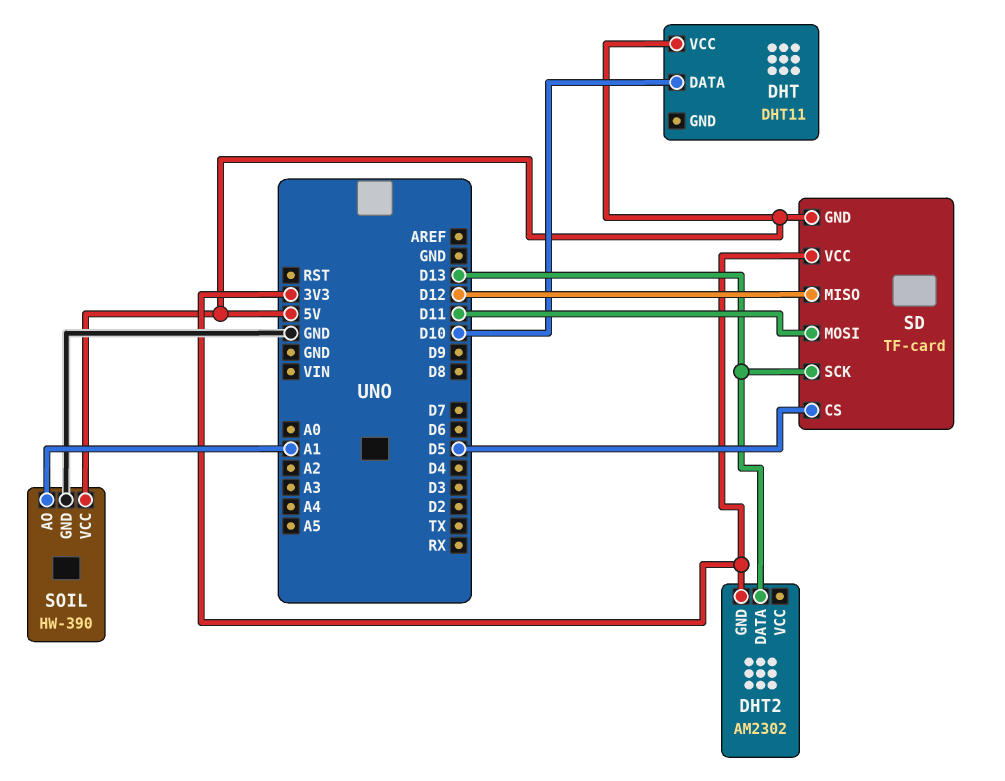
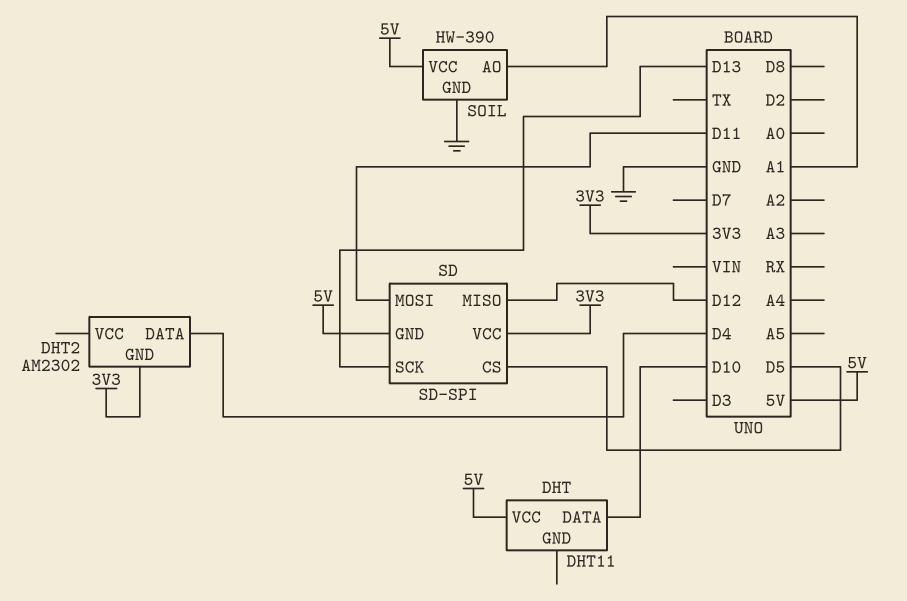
DHT2 pin DATA: D13 -> D4
SD: TF-card -> SD-SPI

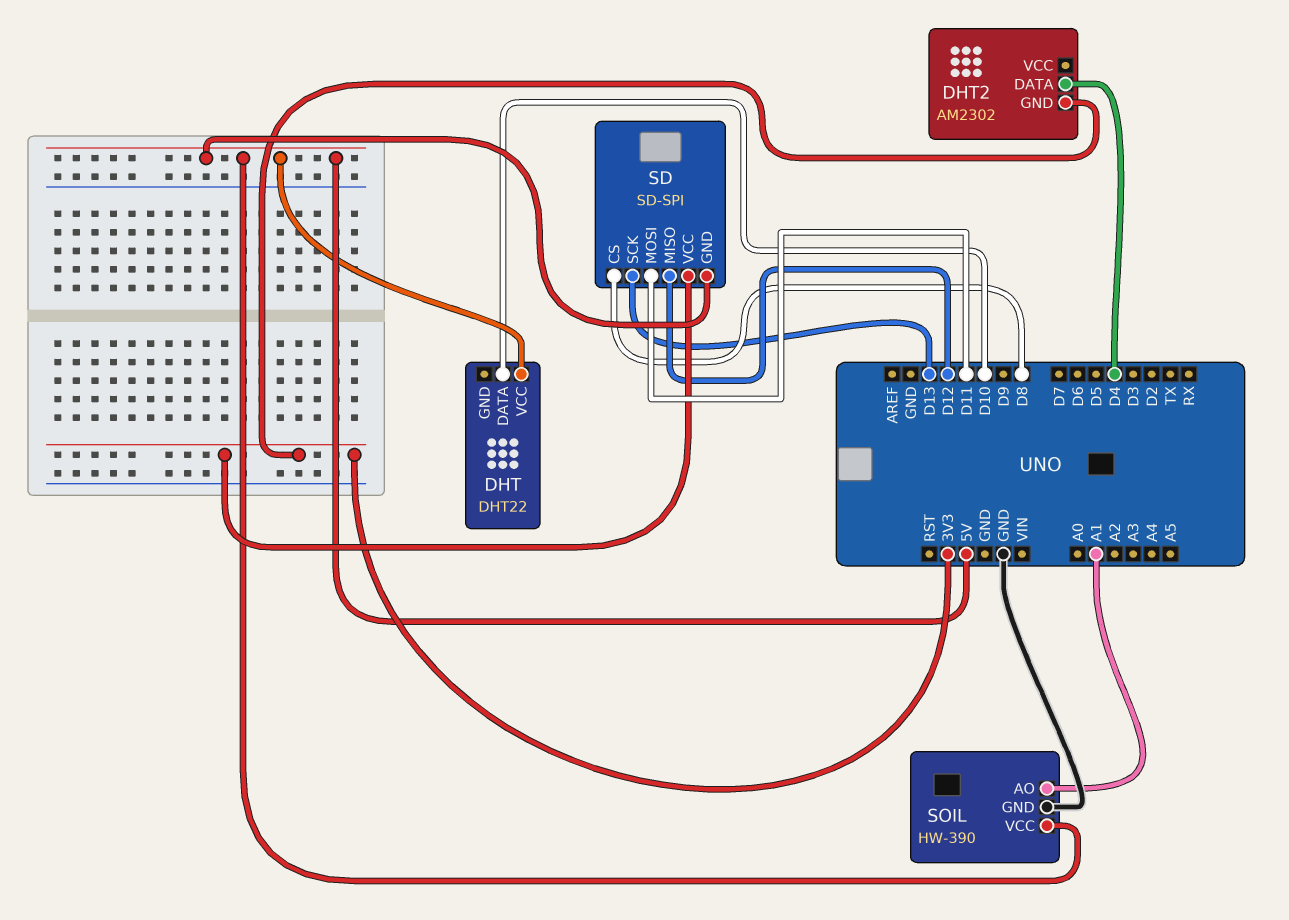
DHT: DHT11 -> DHT22
SD pin CS: D5 -> D8

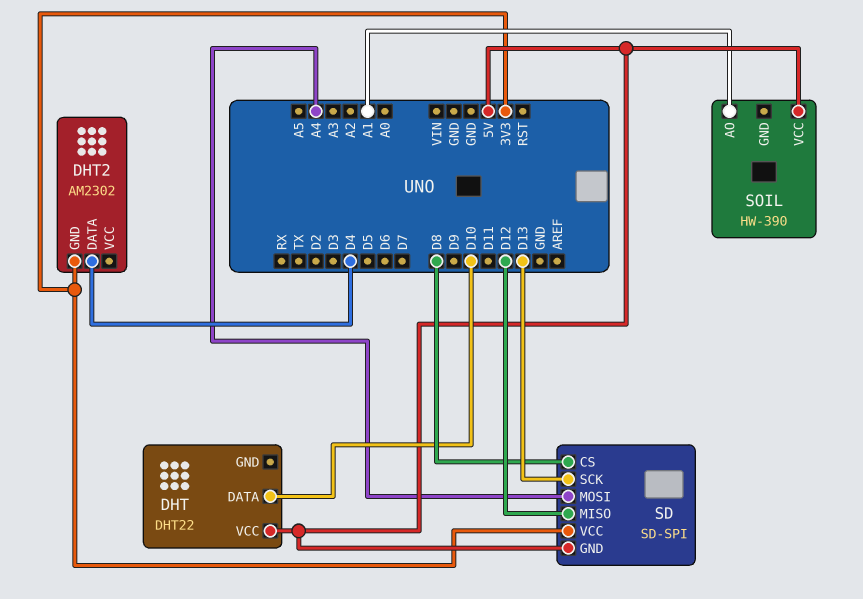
SD pin MOSI: D11 -> A4
SOIL pin GND: GND -> none

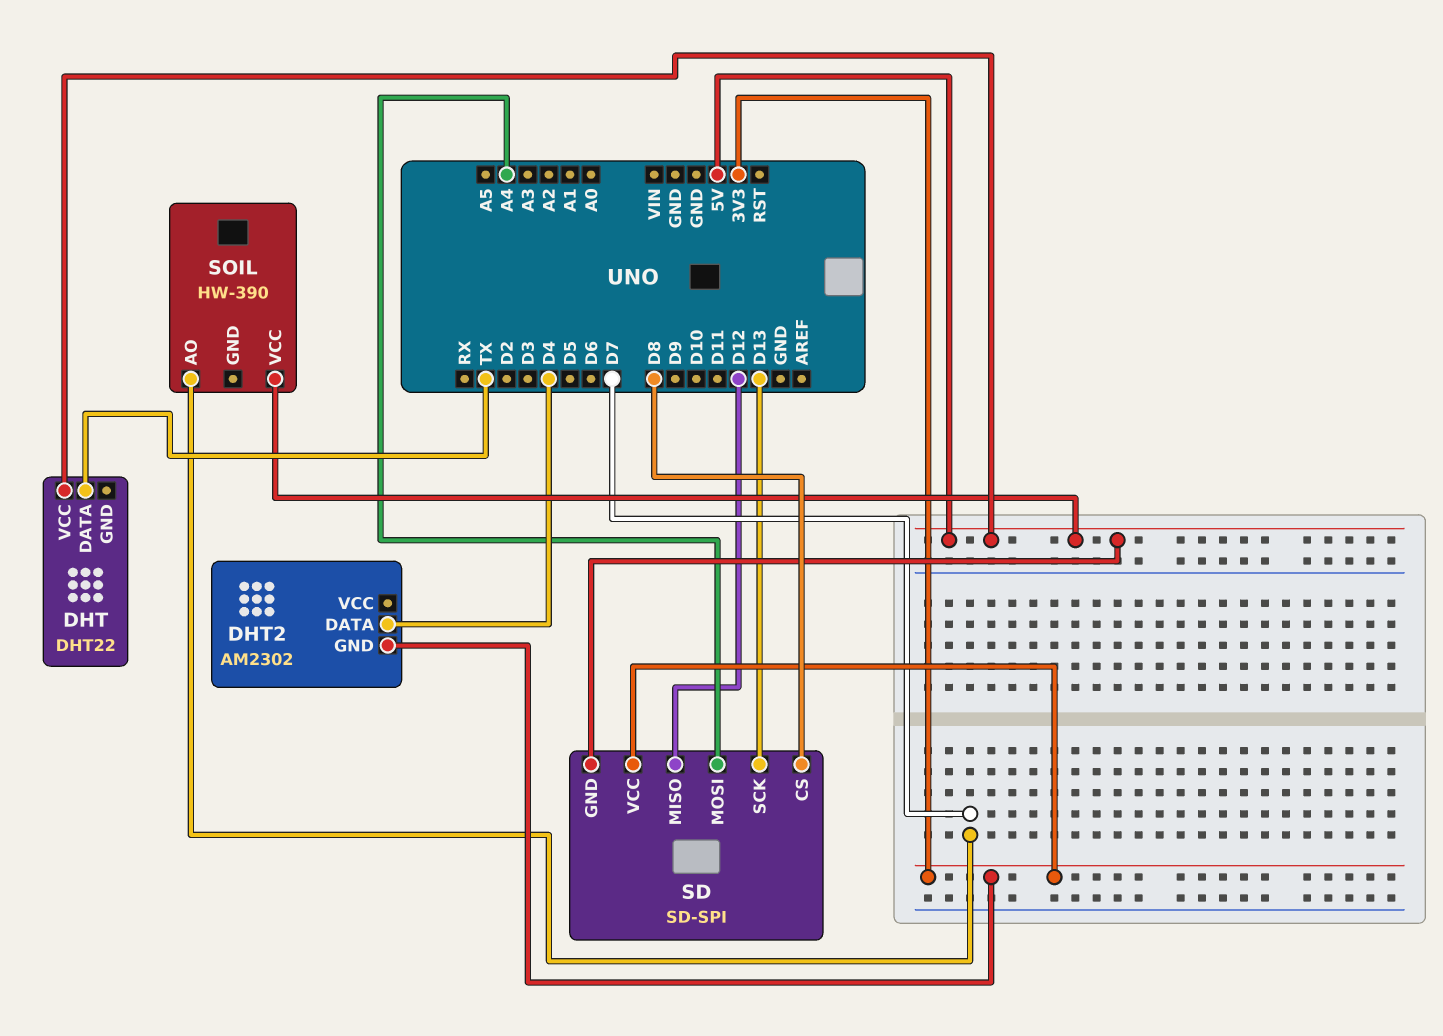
DHT pin DATA: D10 -> TX
SOIL pin AO: A1 -> D7

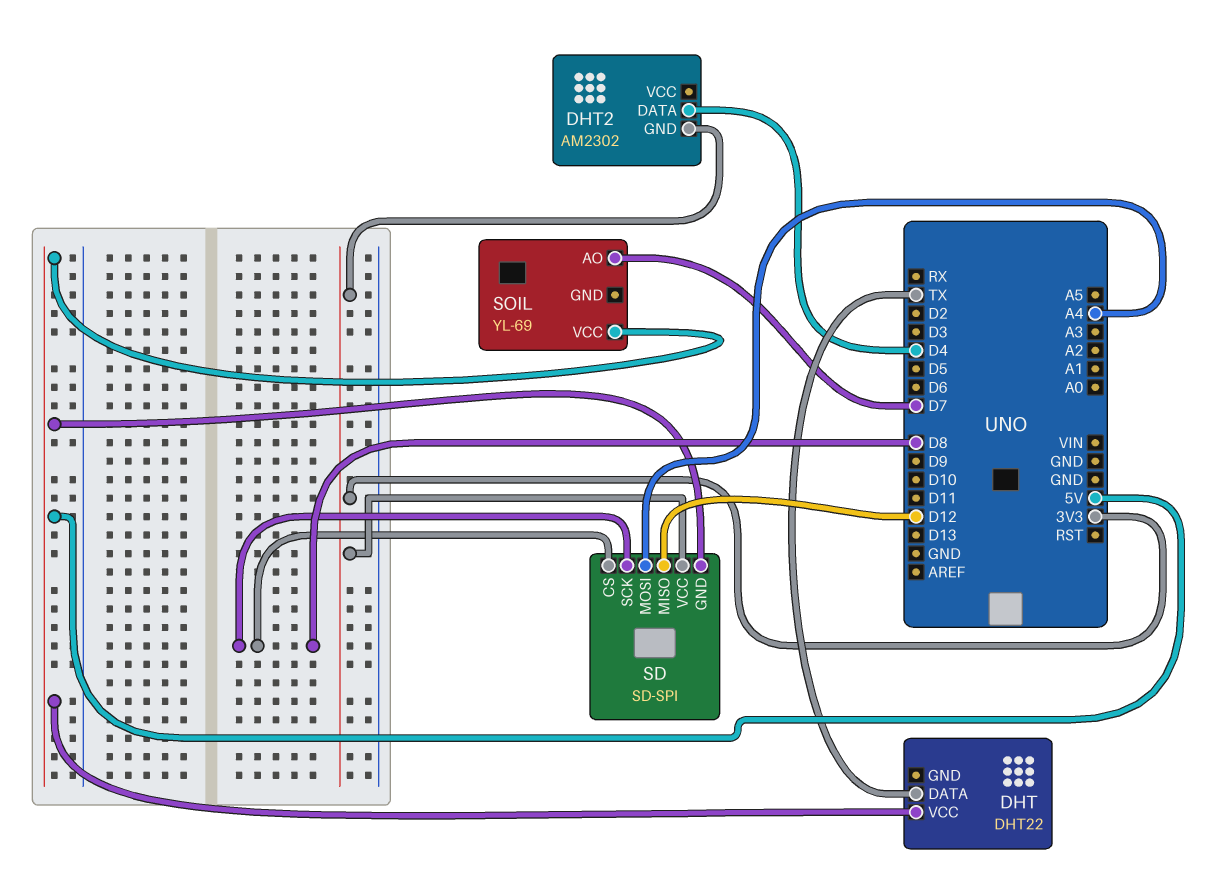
SD pin SCK: D13 -> D8
SOIL: HW-390 -> YL-69

